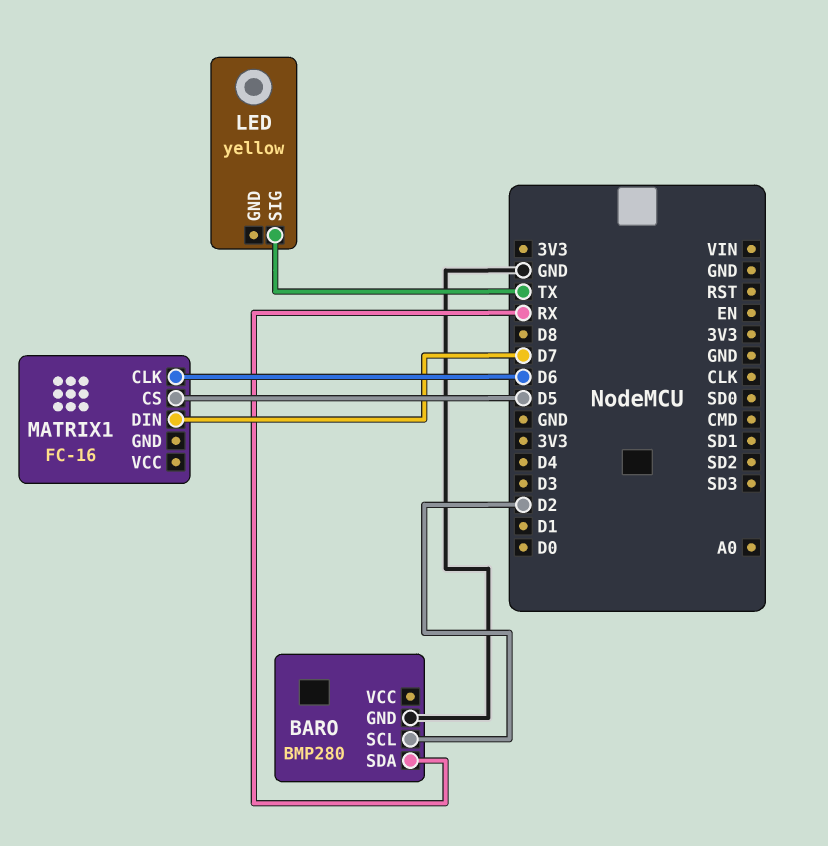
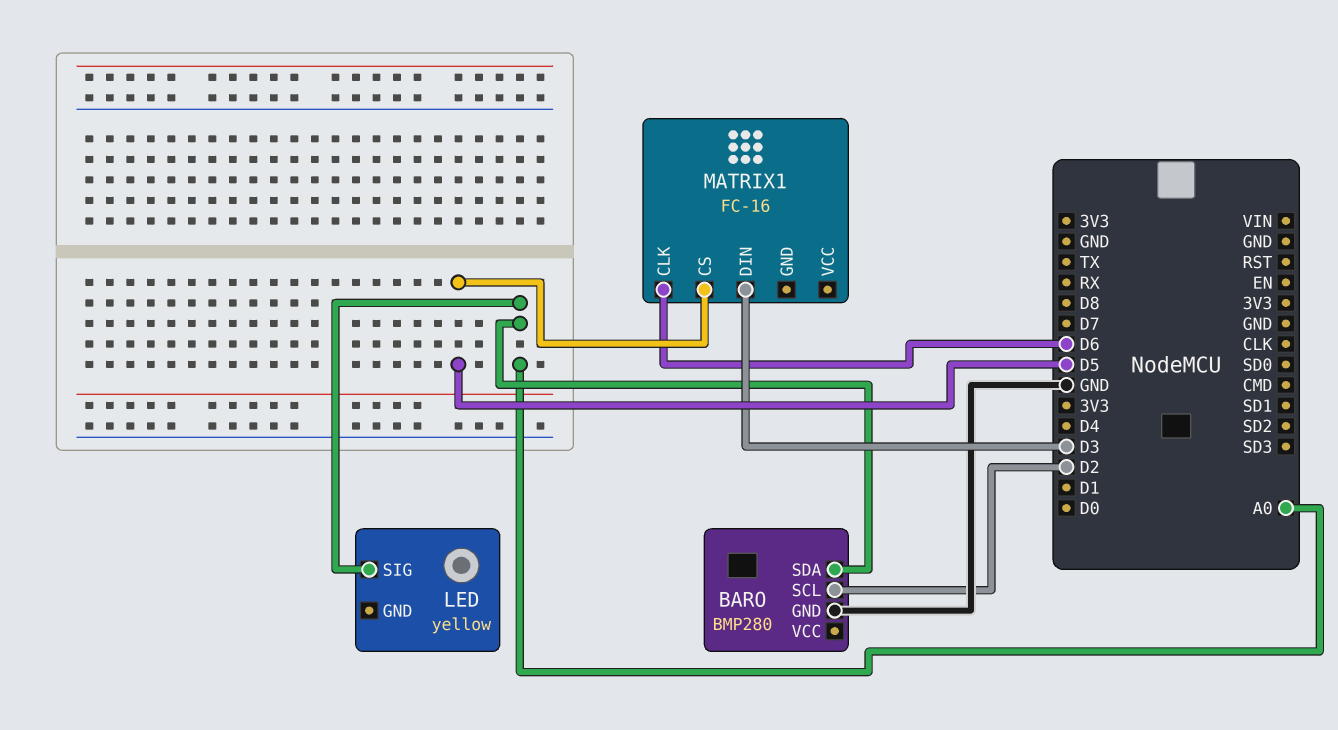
BARO pin SDA: RX -> A0
LED pin SIG: TX -> A0
MATRIX1 pin DIN: D7 -> D3

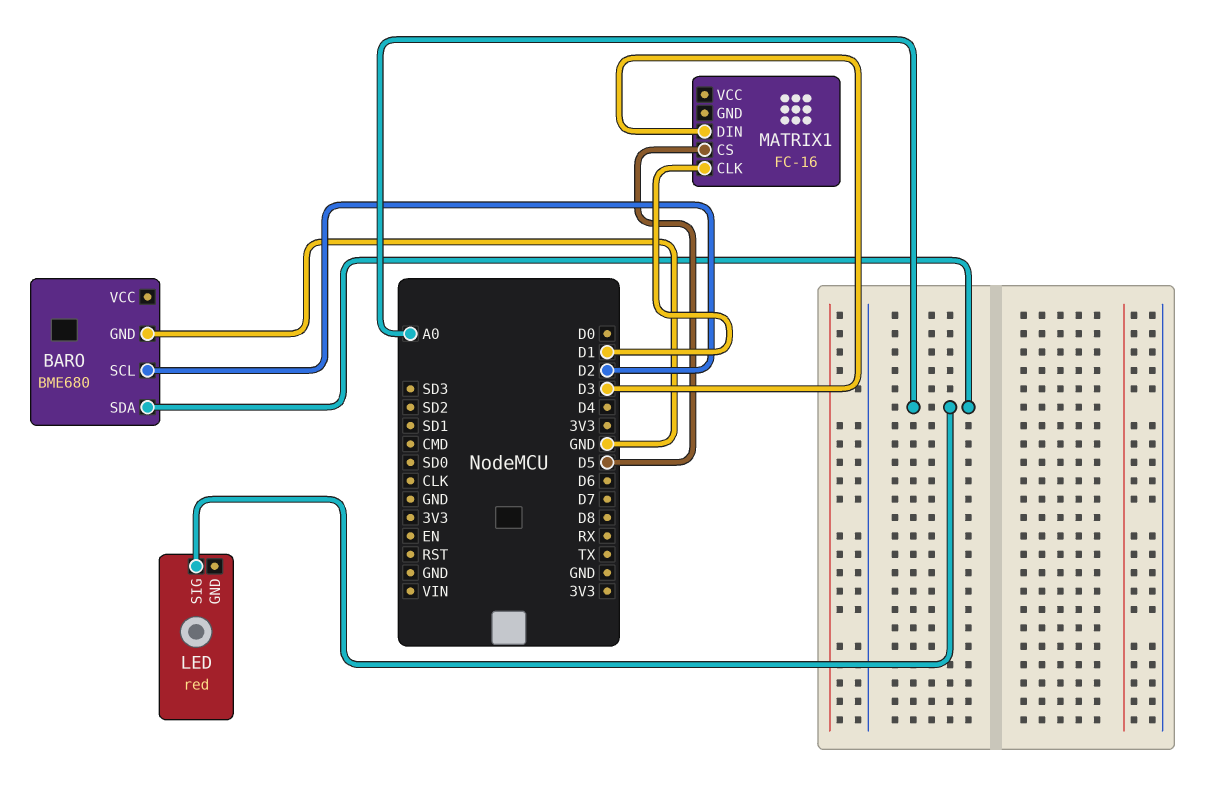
BARO: BMP280 -> BME680
LED: yellow -> red
MATRIX1 pin CLK: D6 -> D1

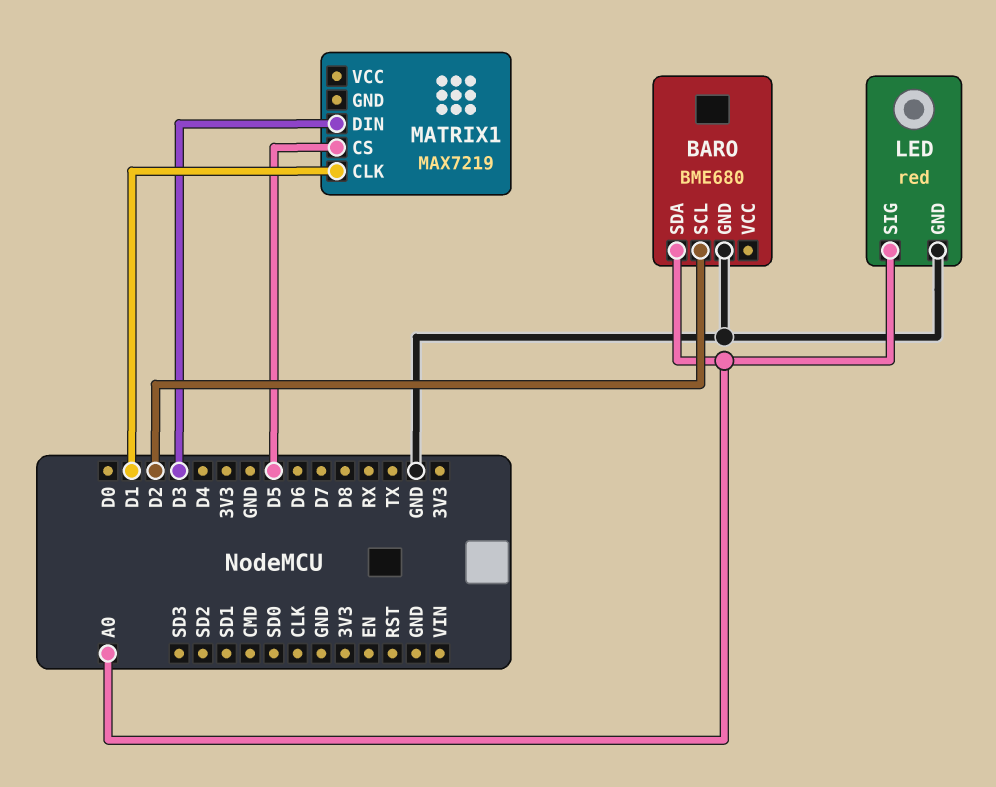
LED pin GND: none -> GND
MATRIX1: FC-16 -> MAX7219

